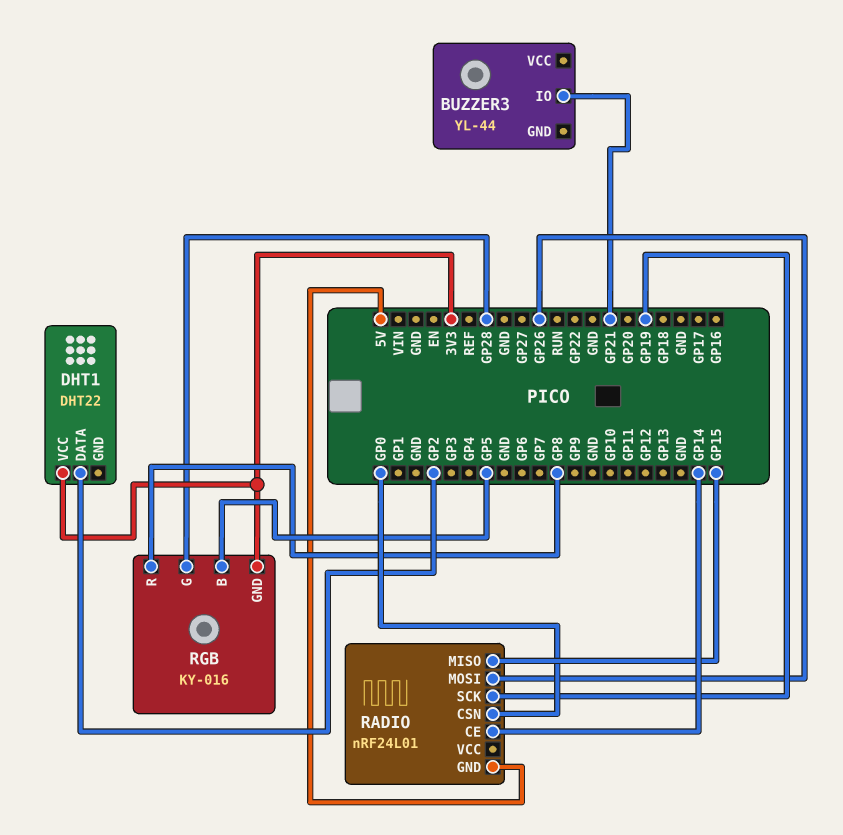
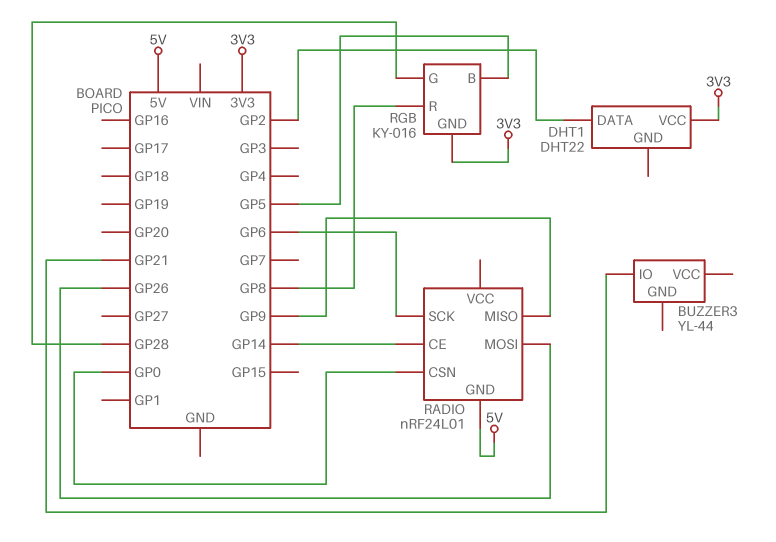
RADIO pin MISO: GP15 -> GP9
RADIO pin SCK: GP19 -> GP6

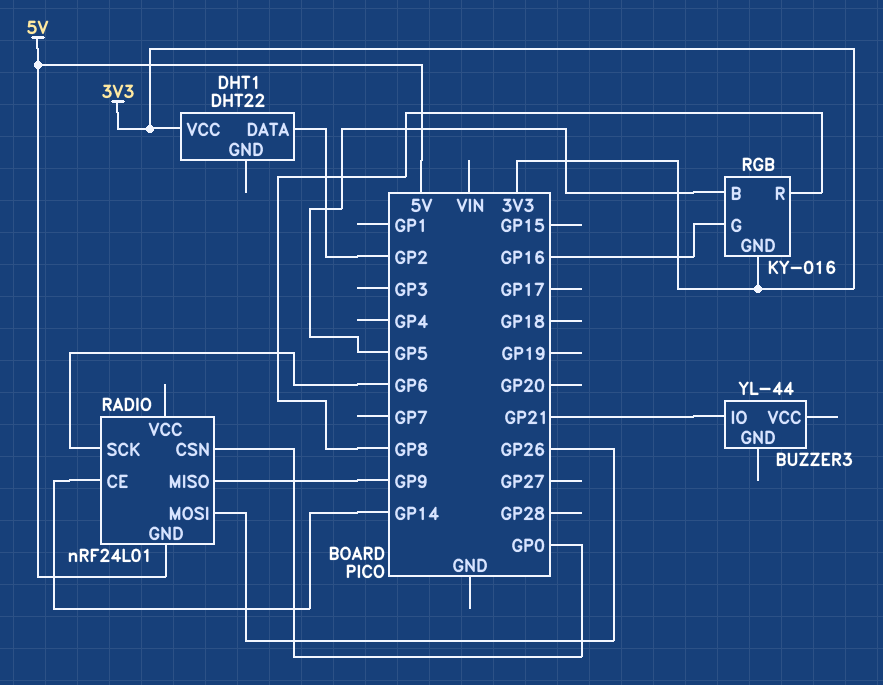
RGB pin G: GP28 -> GP16

